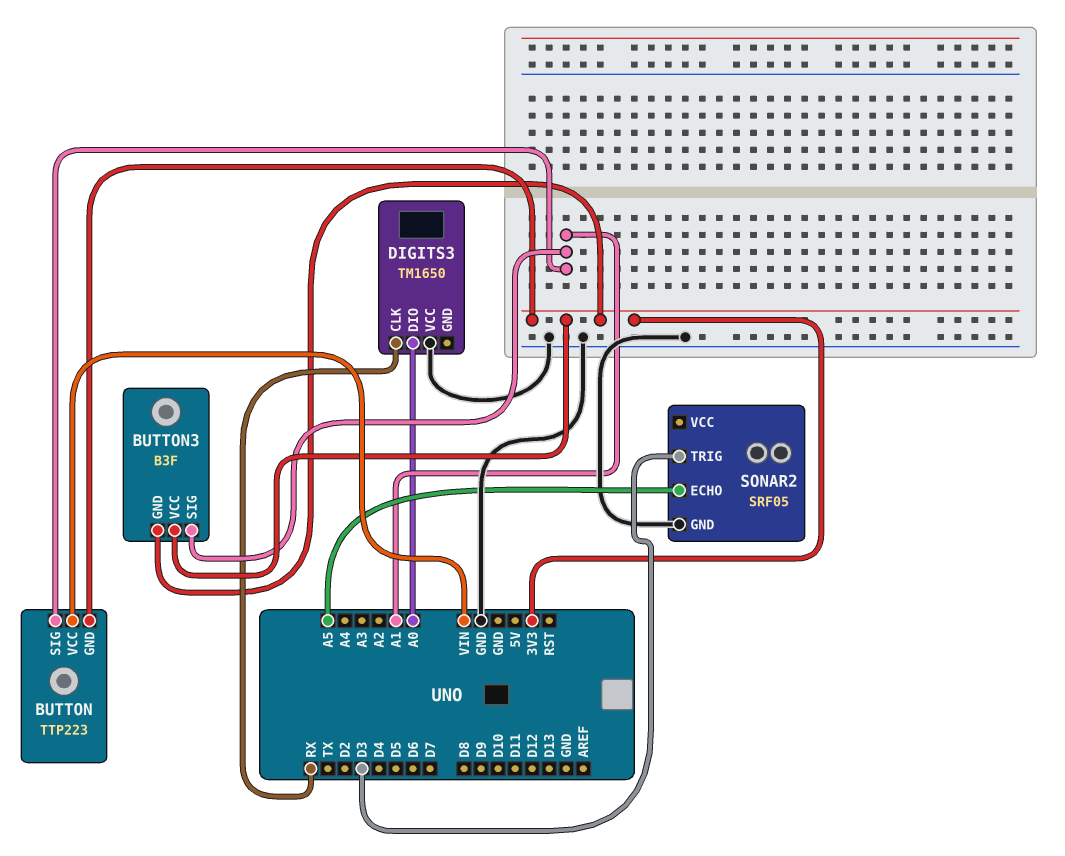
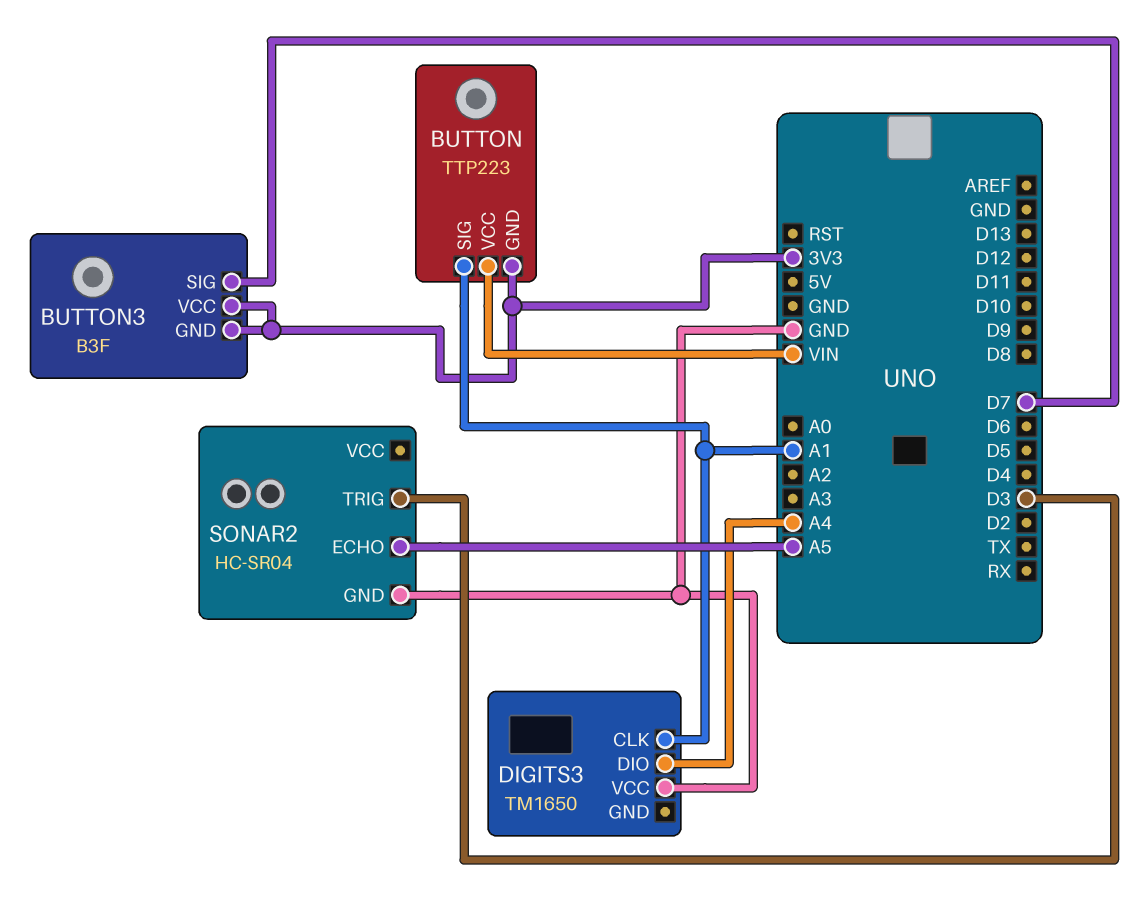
BUTTON3 pin SIG: A1 -> D7
DIGITS3 pin CLK: RX -> A1
DIGITS3 pin DIO: A0 -> A4
SONAR2: SRF05 -> HC-SR04

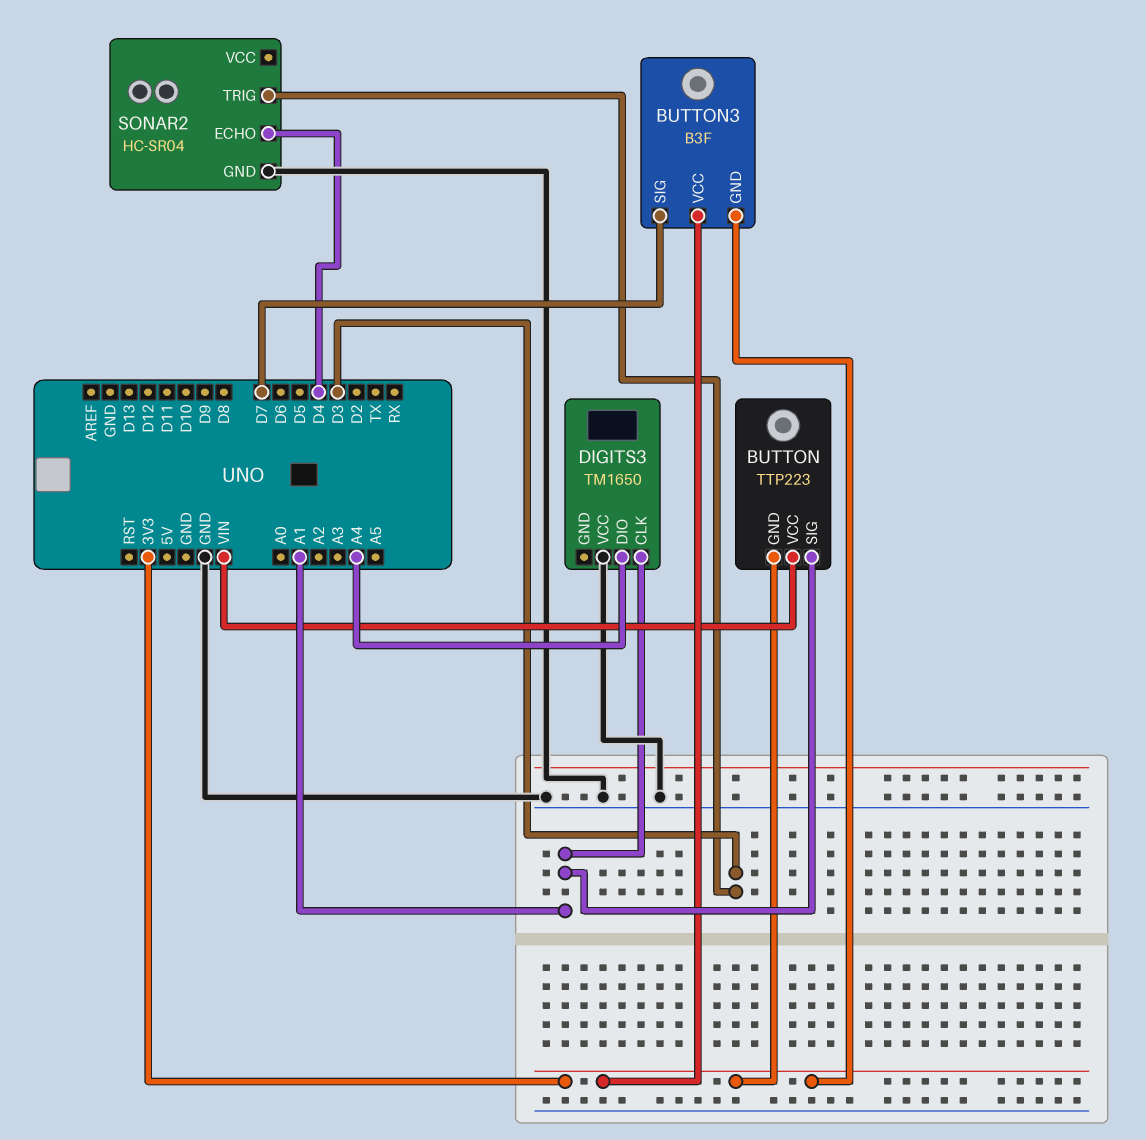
SONAR2 pin ECHO: A5 -> D4

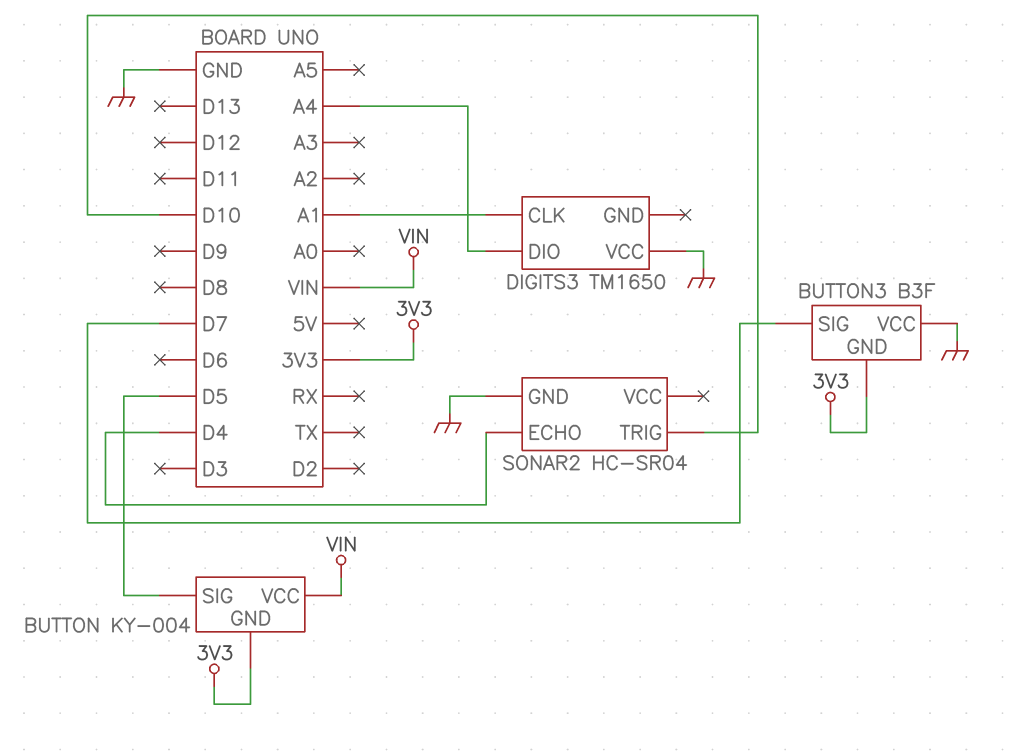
BUTTON: TTP223 -> KY-004
BUTTON pin SIG: A1 -> D5
BUTTON3 pin VCC: 3V3 -> GND
SONAR2 pin TRIG: D3 -> D10

